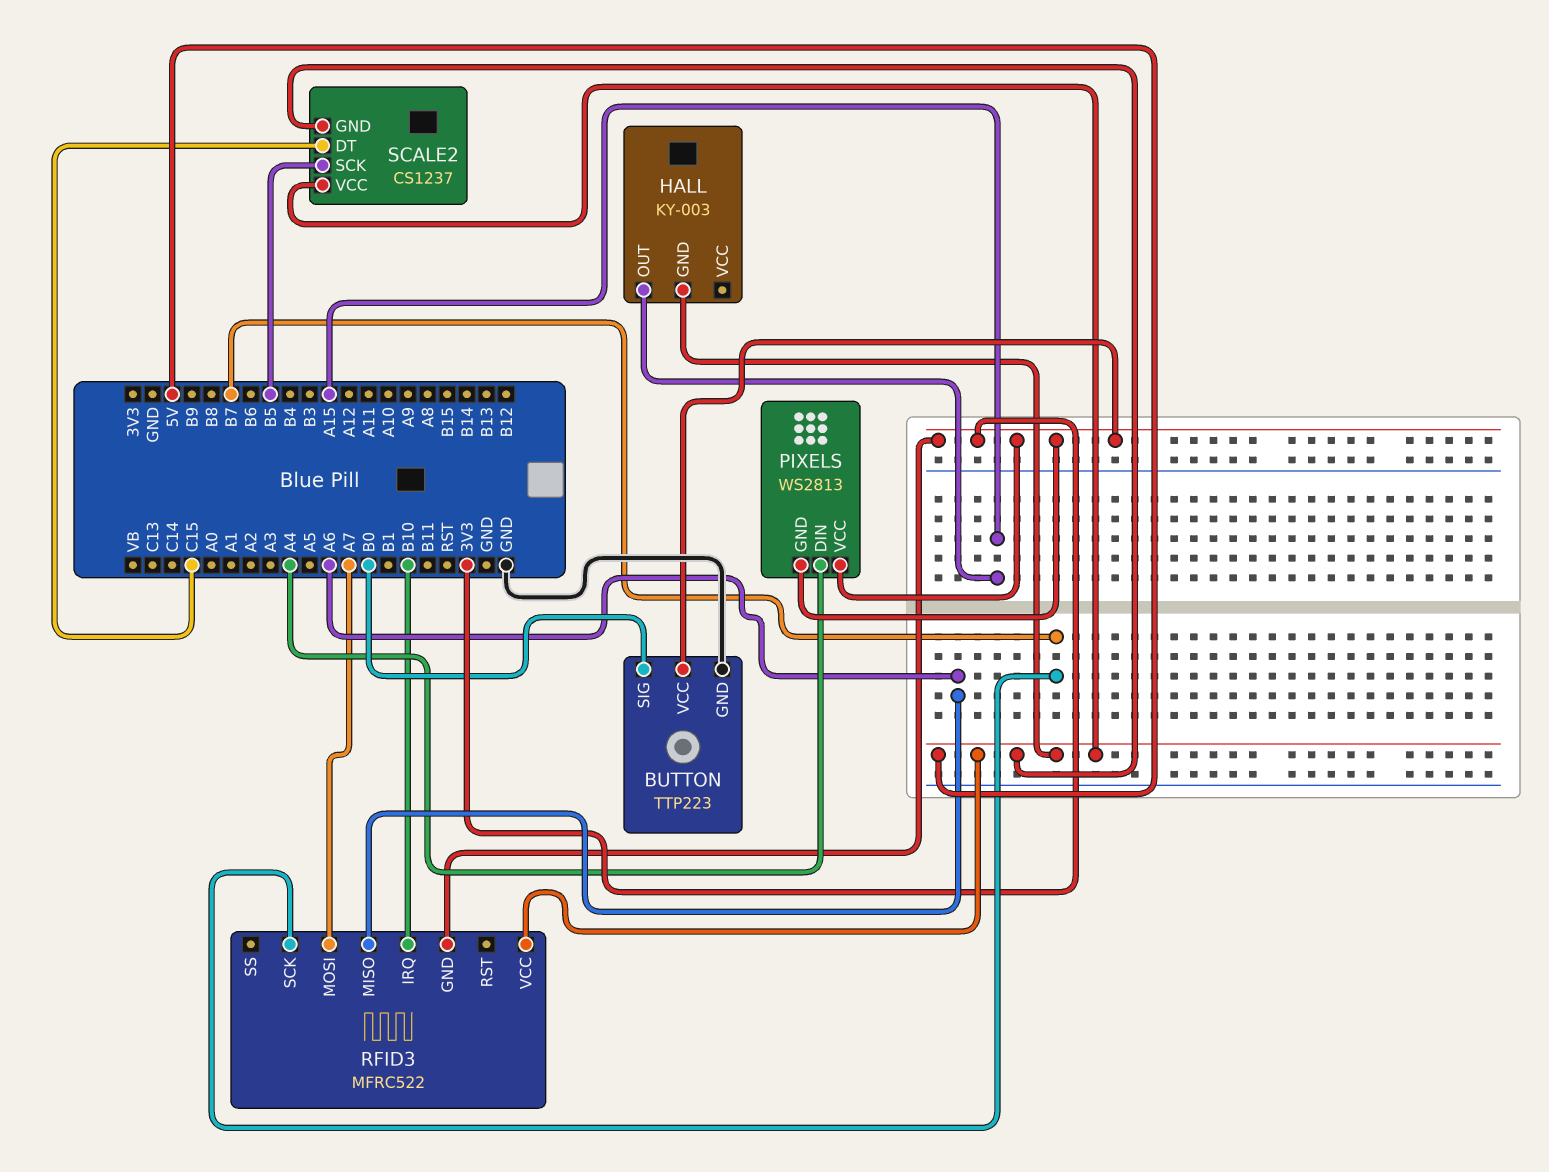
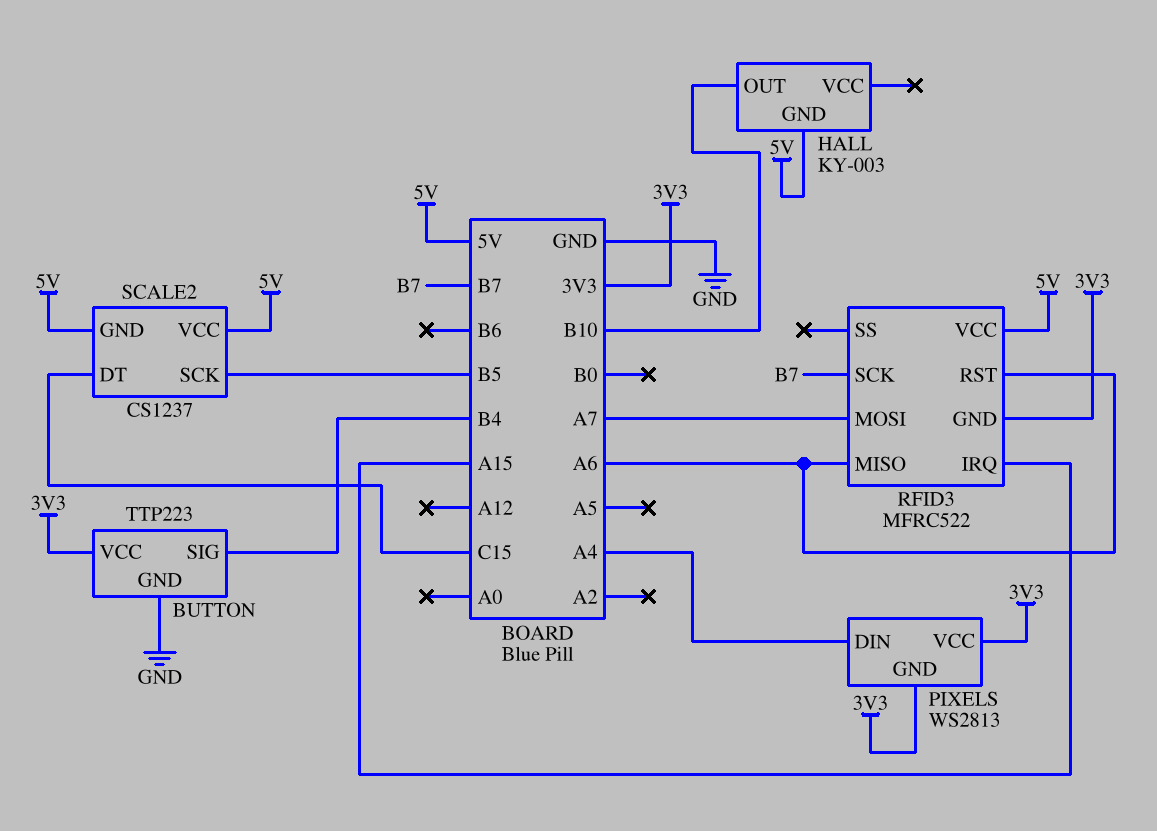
BUTTON pin SIG: B0 -> B4
HALL pin OUT: A15 -> B10
RFID3 pin IRQ: B10 -> A15
RFID3 pin RST: none -> A6

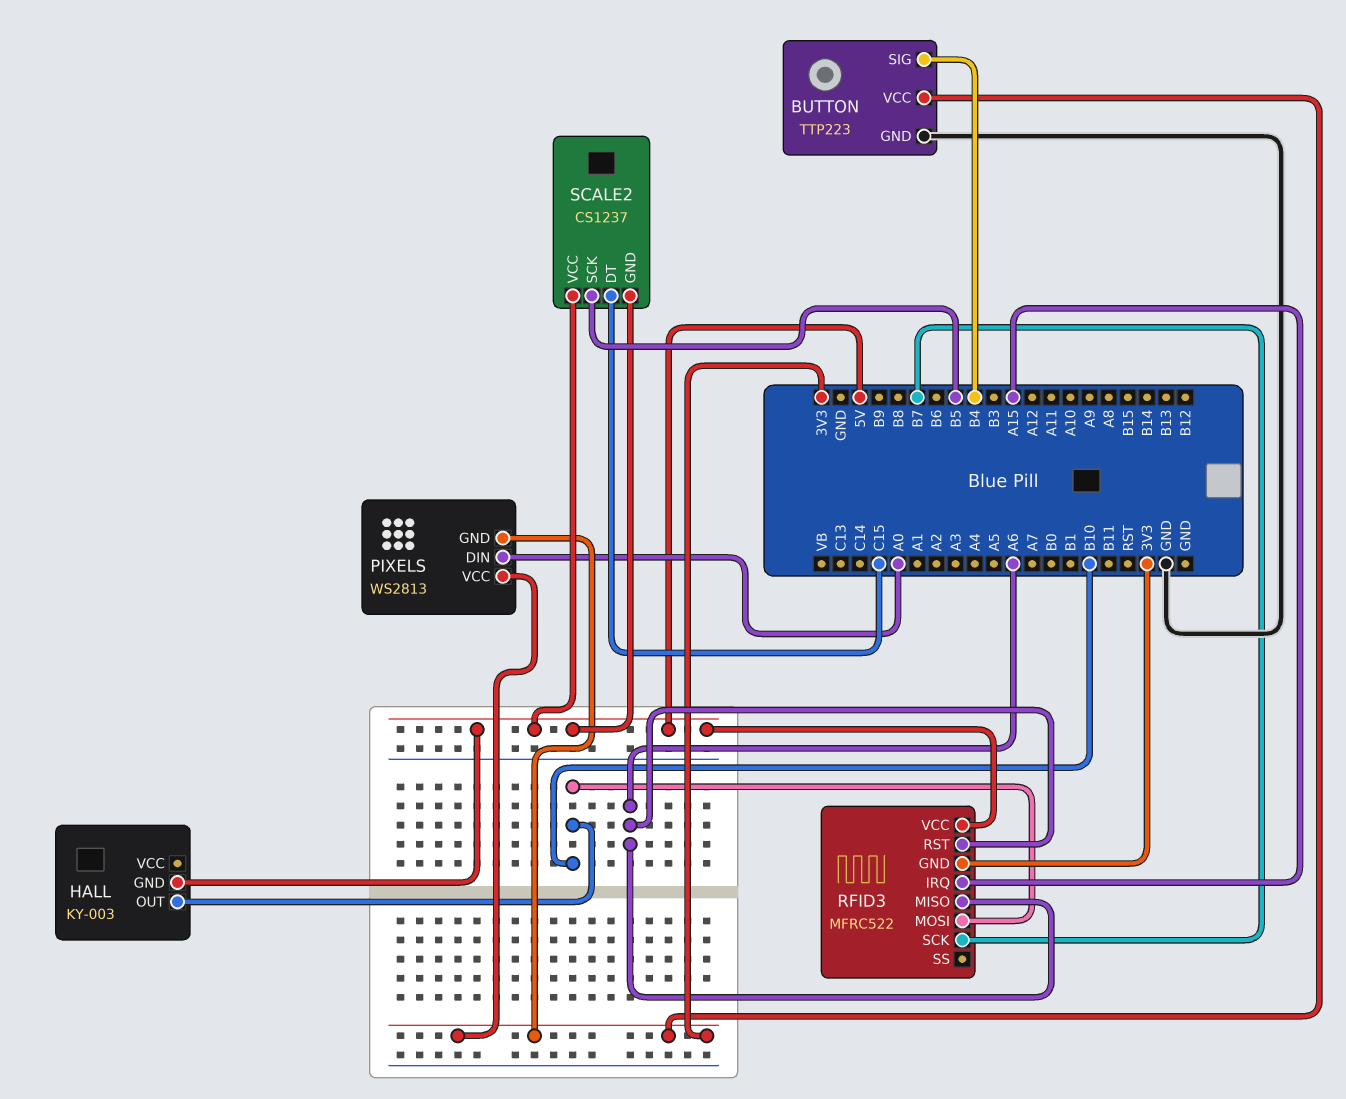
PIXELS pin DIN: A4 -> A0
RFID3 pin MOSI: A7 -> B10

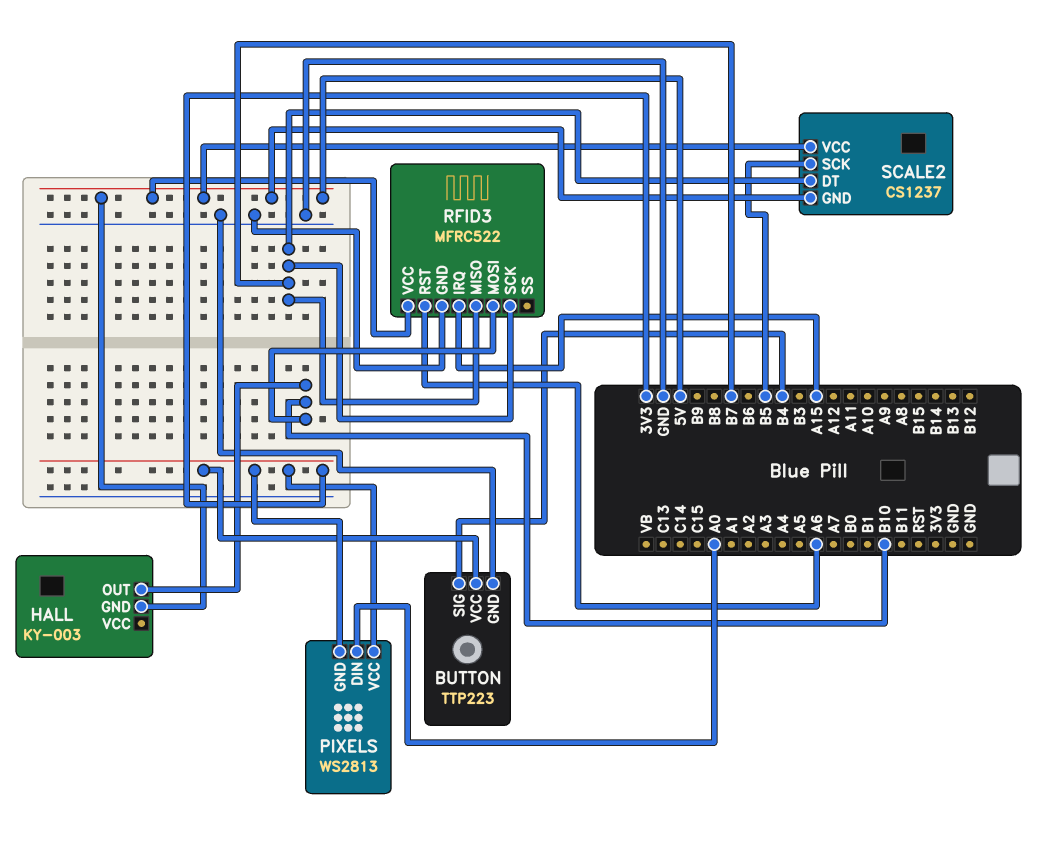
RFID3 pin GND: 3V3 -> GND
RFID3 pin MISO: A6 -> B7
SCALE2 pin DT: C15 -> B7

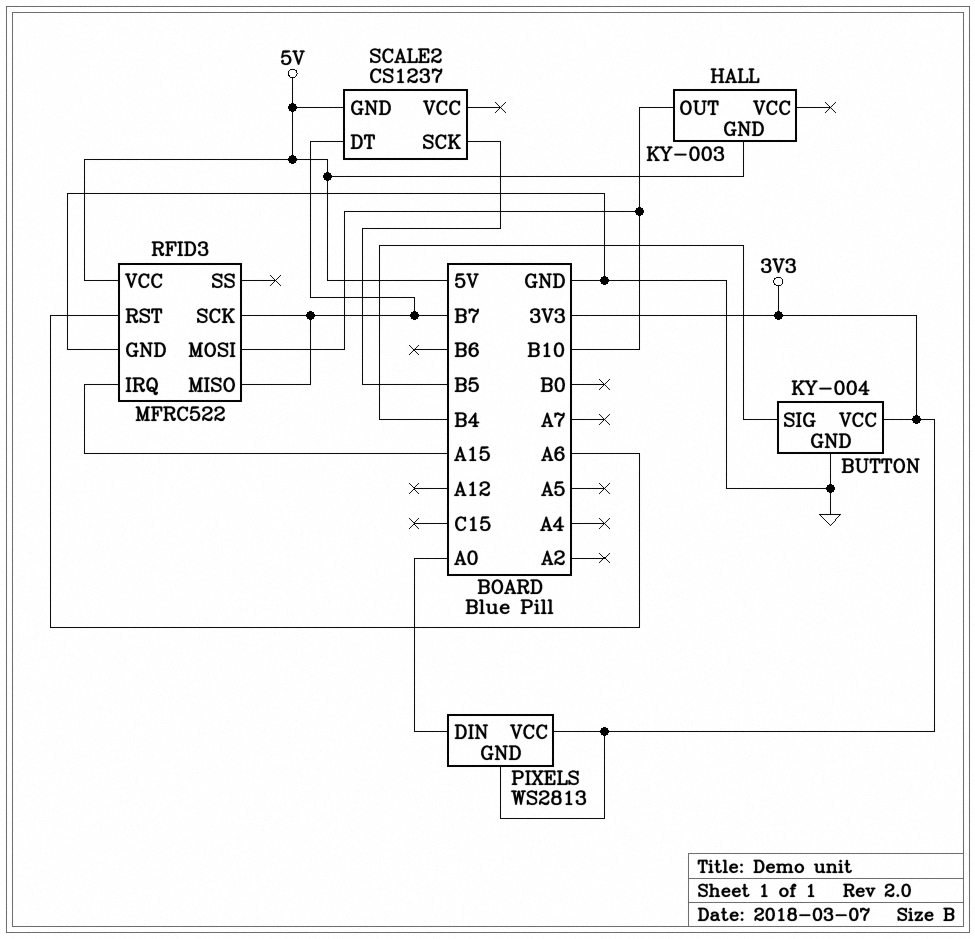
BUTTON: TTP223 -> KY-004
SCALE2 pin VCC: 5V -> none

